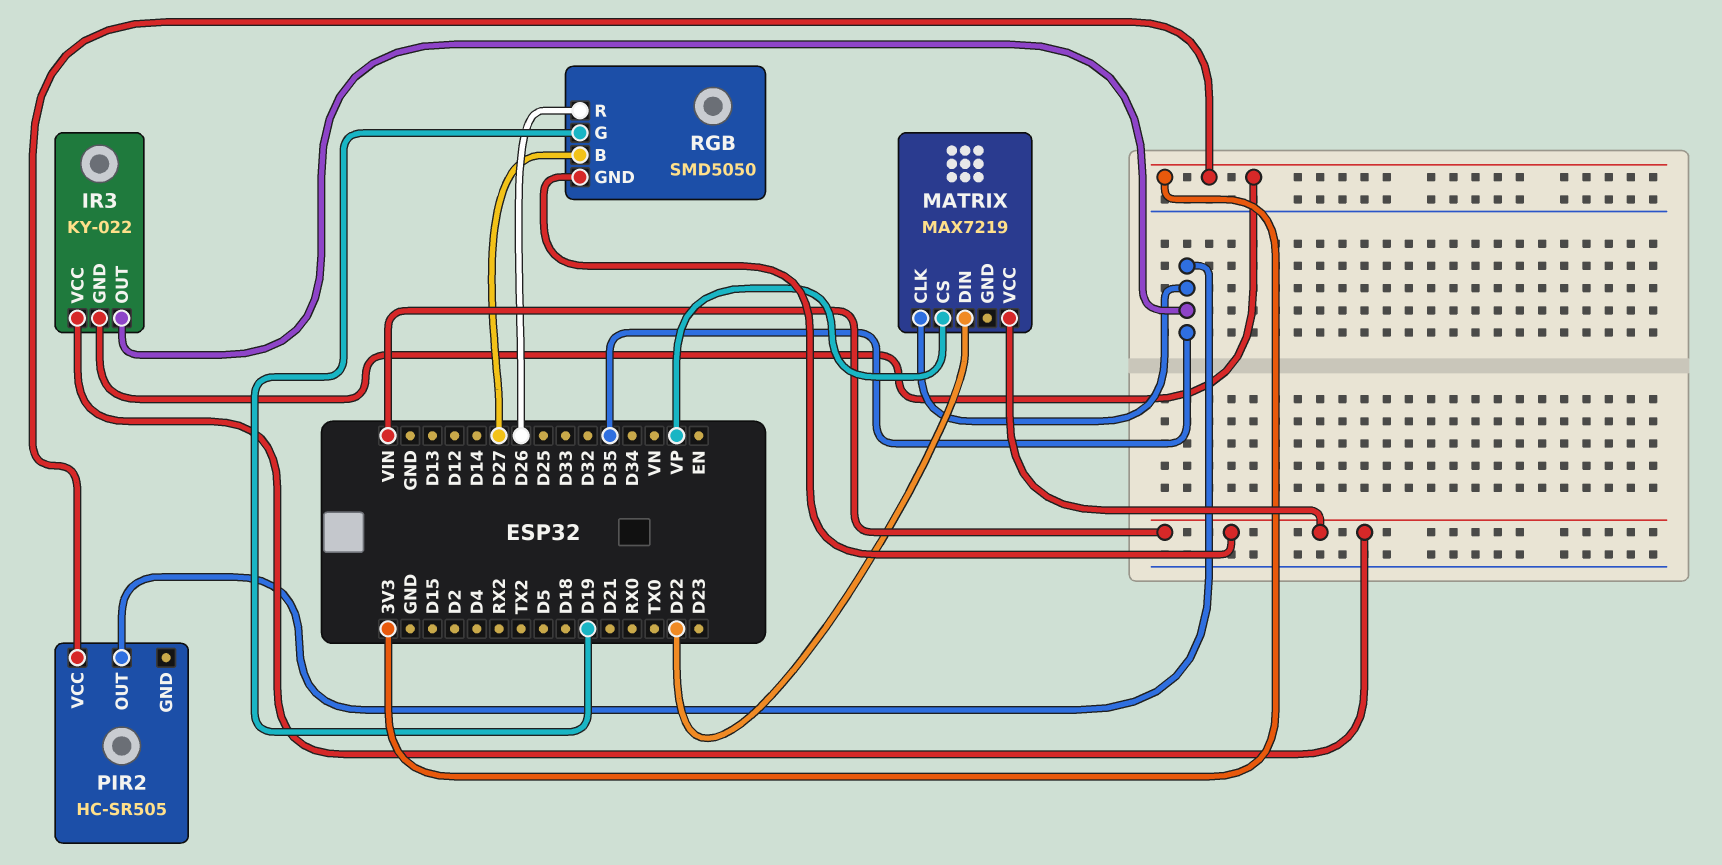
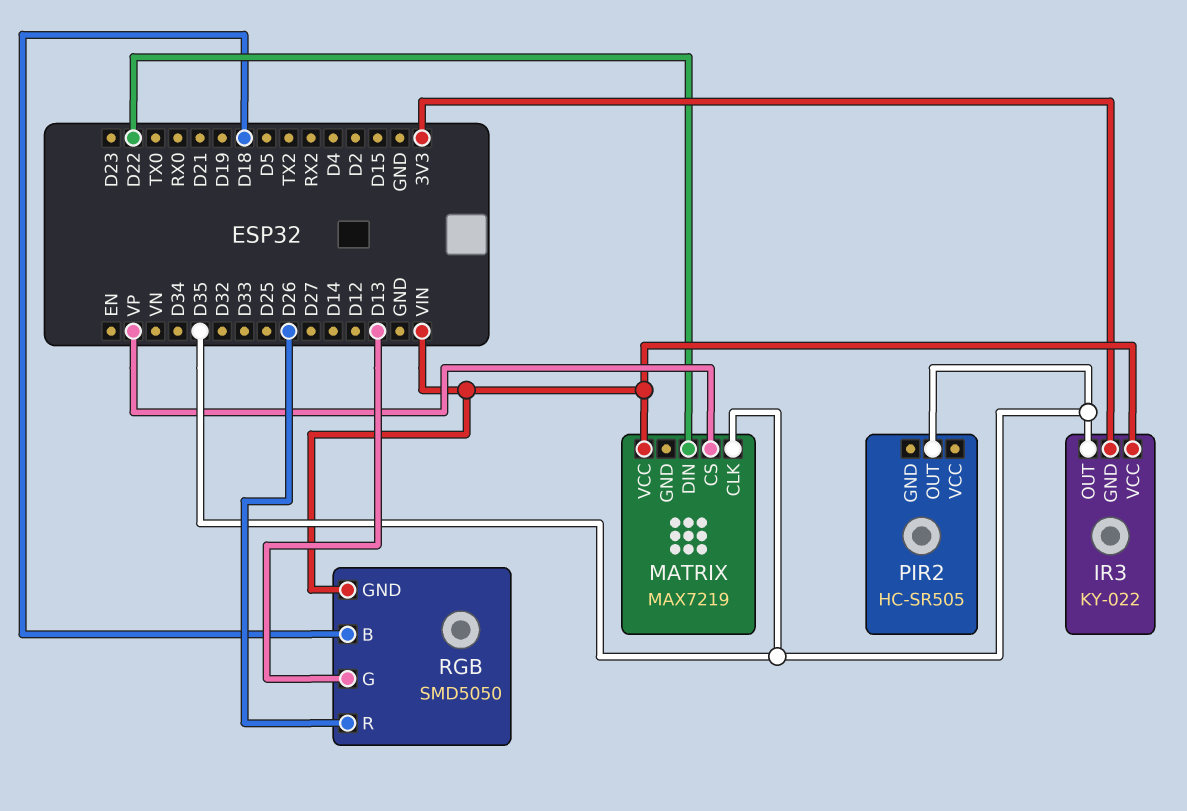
PIR2 pin VCC: 3V3 -> none
RGB pin B: D27 -> D18
RGB pin G: D19 -> D13

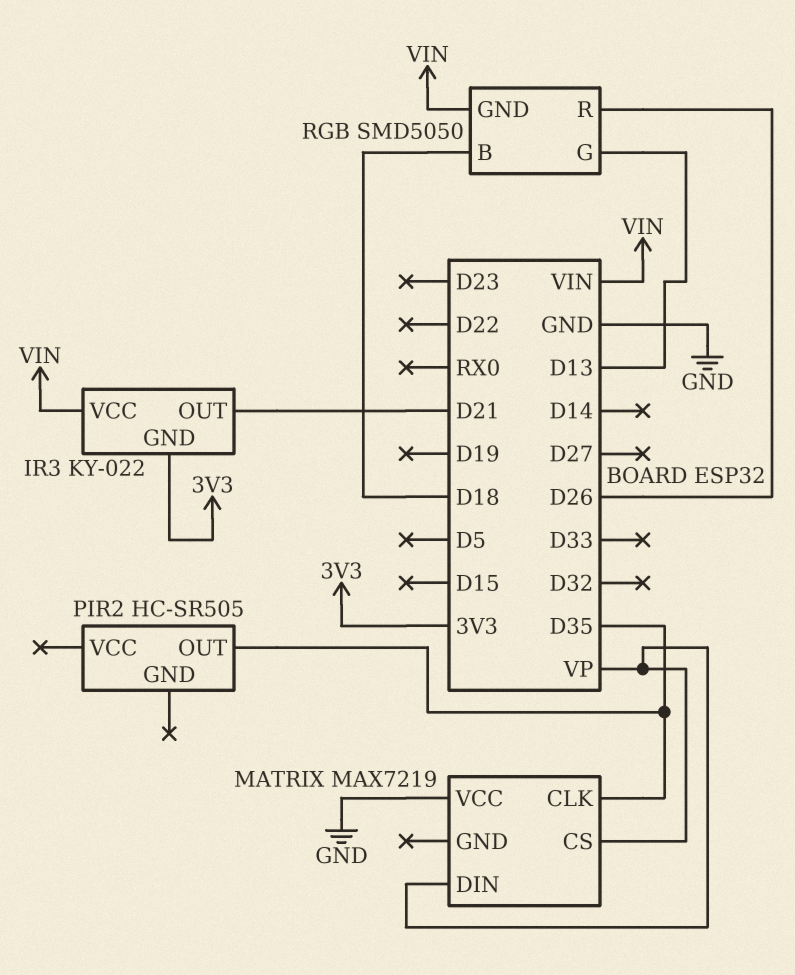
IR3 pin OUT: D35 -> D21
MATRIX pin DIN: D22 -> VP
MATRIX pin VCC: VIN -> GND

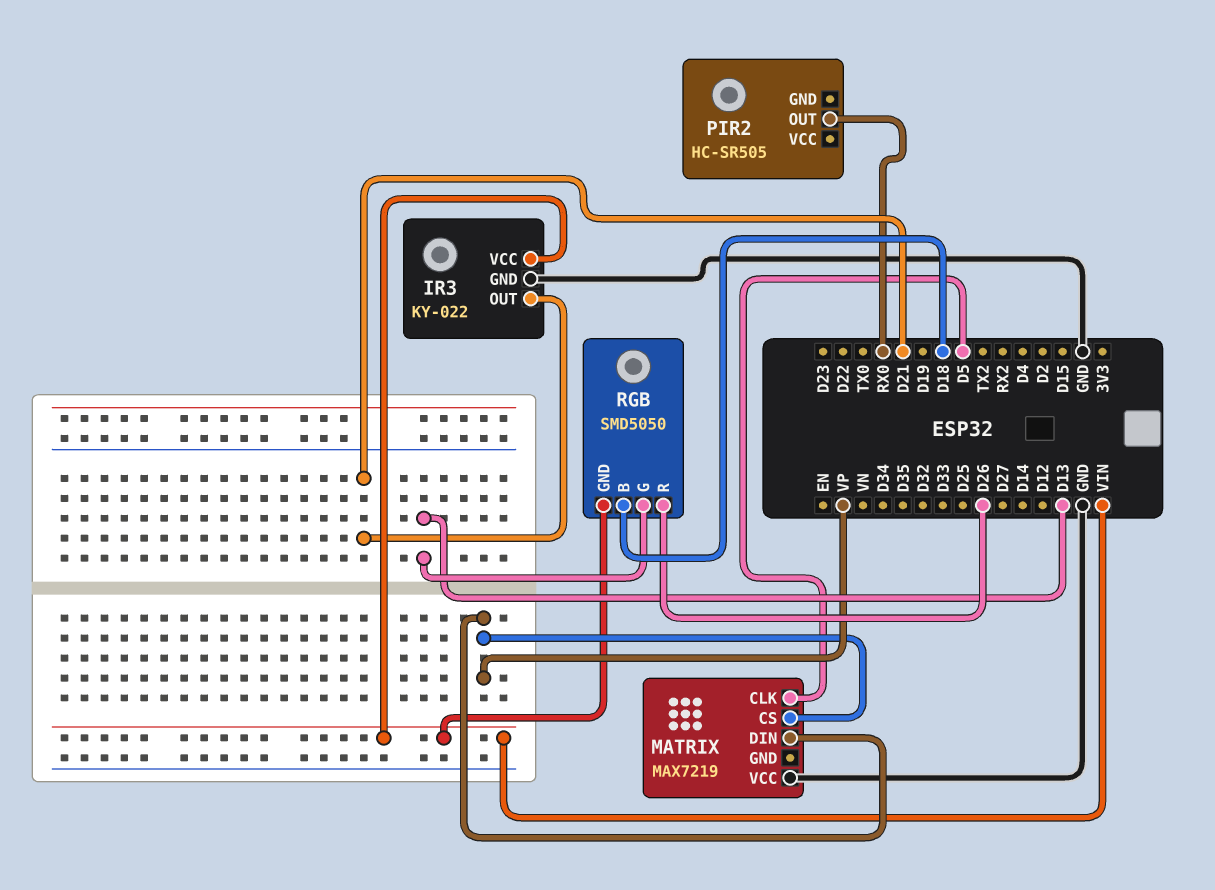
IR3 pin GND: 3V3 -> GND
MATRIX pin CLK: D35 -> D5
PIR2 pin OUT: D35 -> RX0

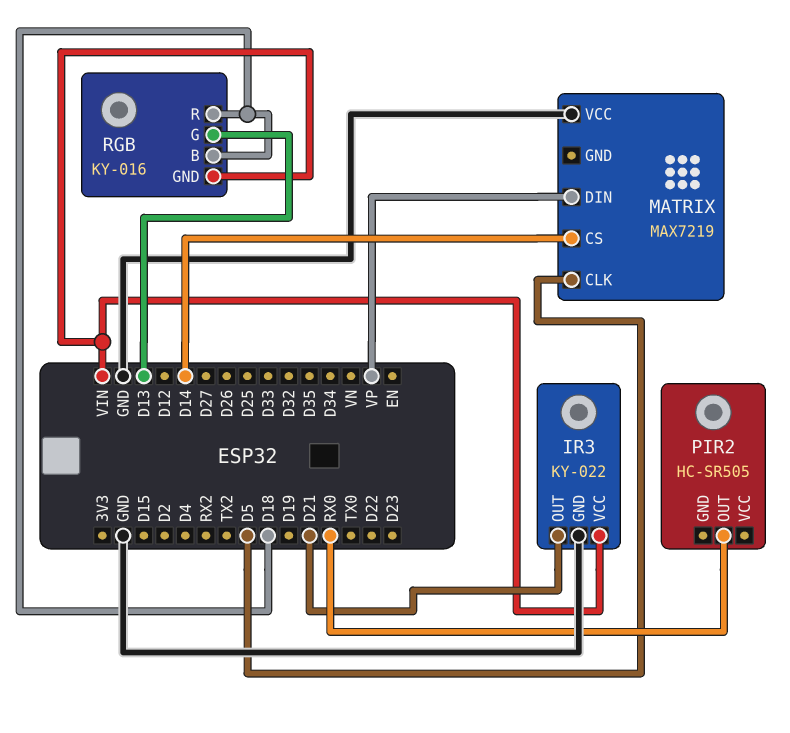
MATRIX pin CS: VP -> D14
RGB: SMD5050 -> KY-016
RGB pin R: D26 -> D18

